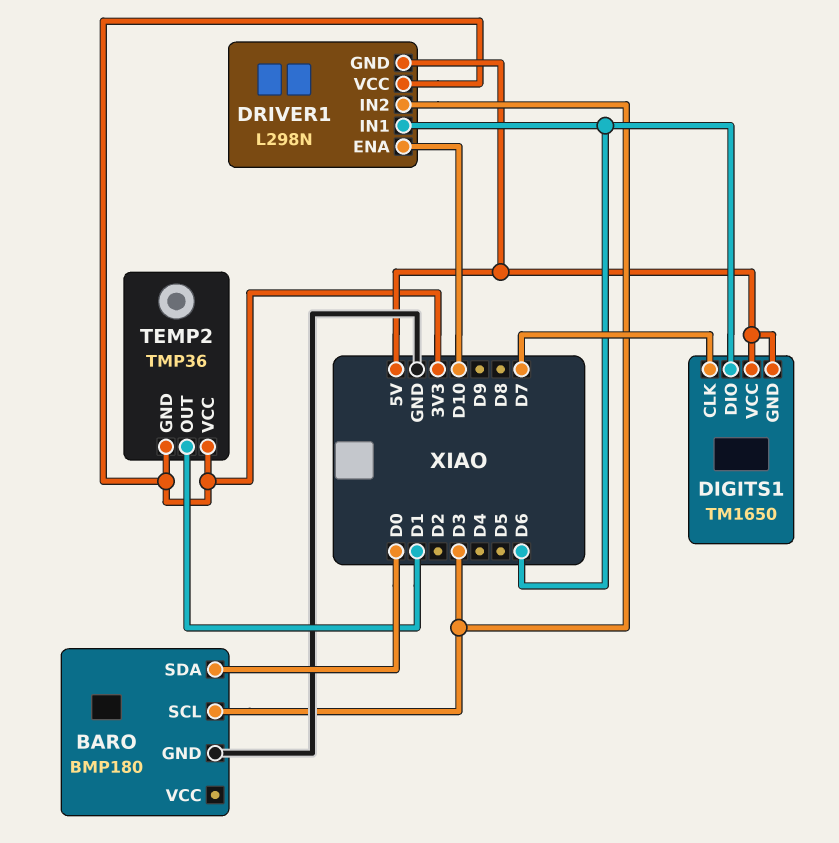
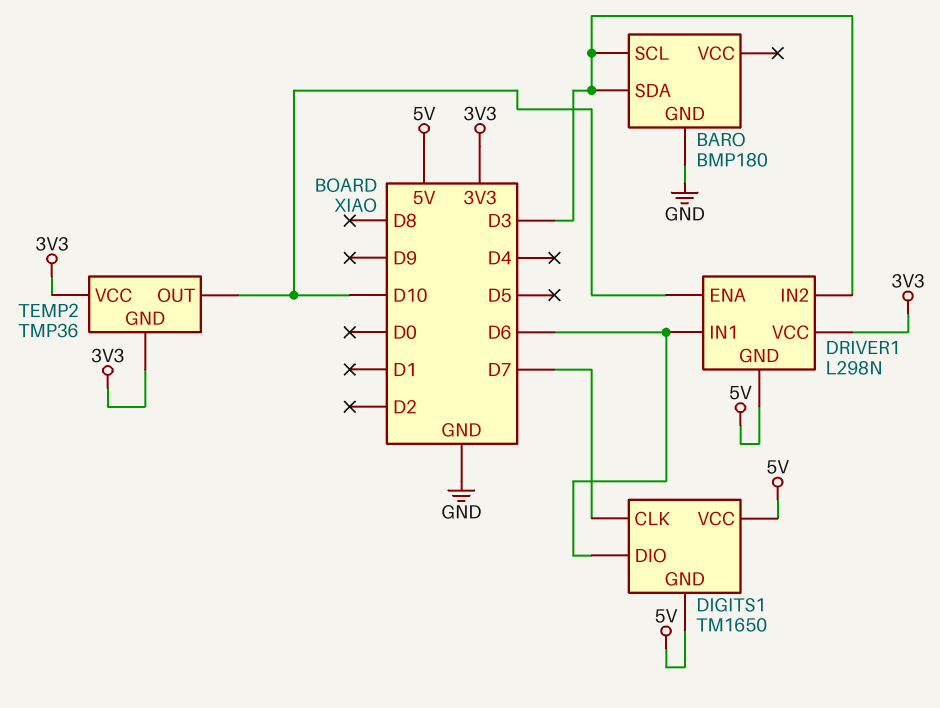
BARO pin SDA: D0 -> D3
TEMP2 pin OUT: D1 -> D10

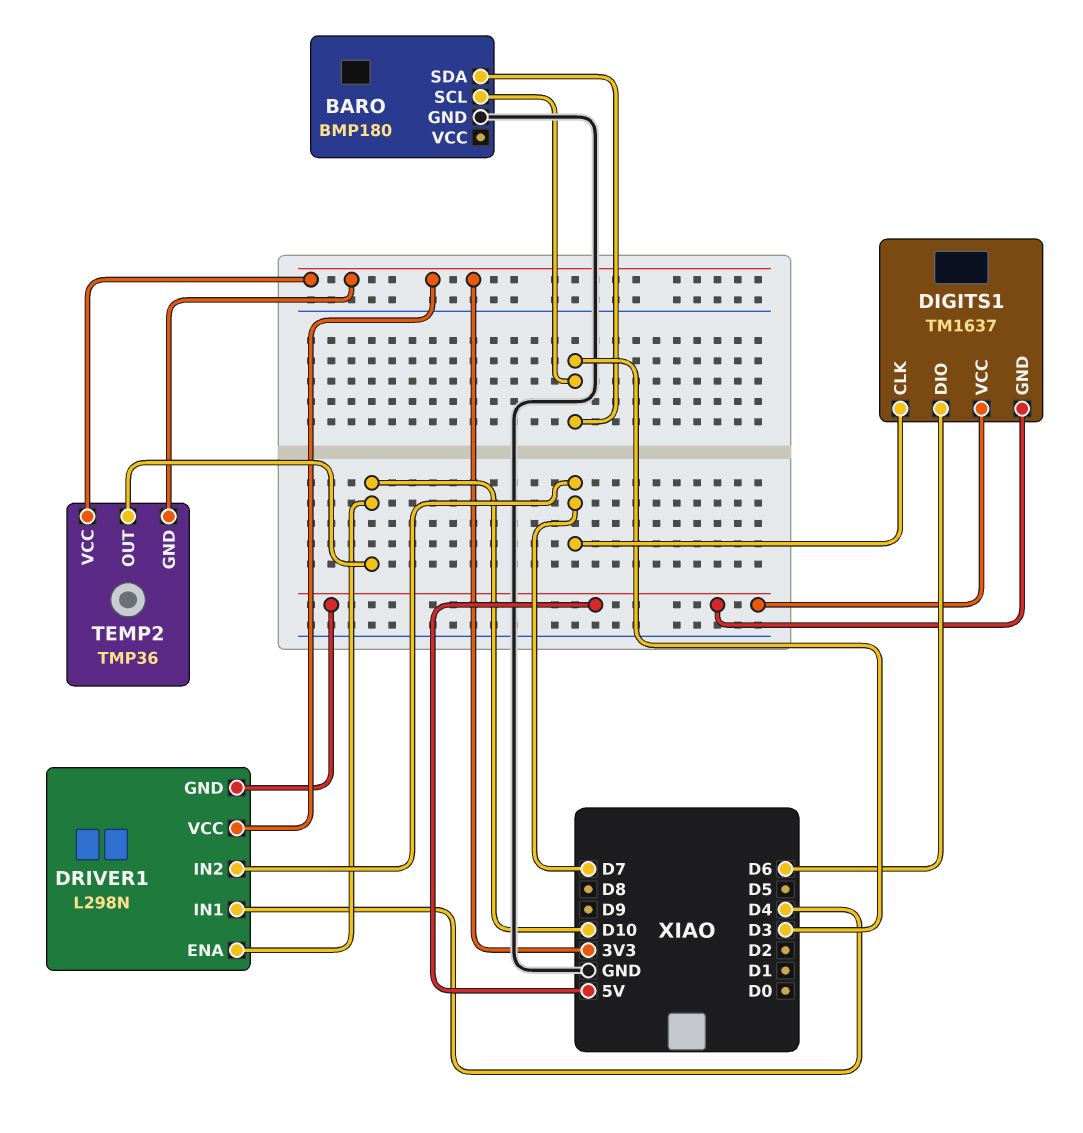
DIGITS1: TM1650 -> TM1637
DRIVER1 pin IN1: D6 -> D4
DRIVER1 pin IN2: D3 -> D7

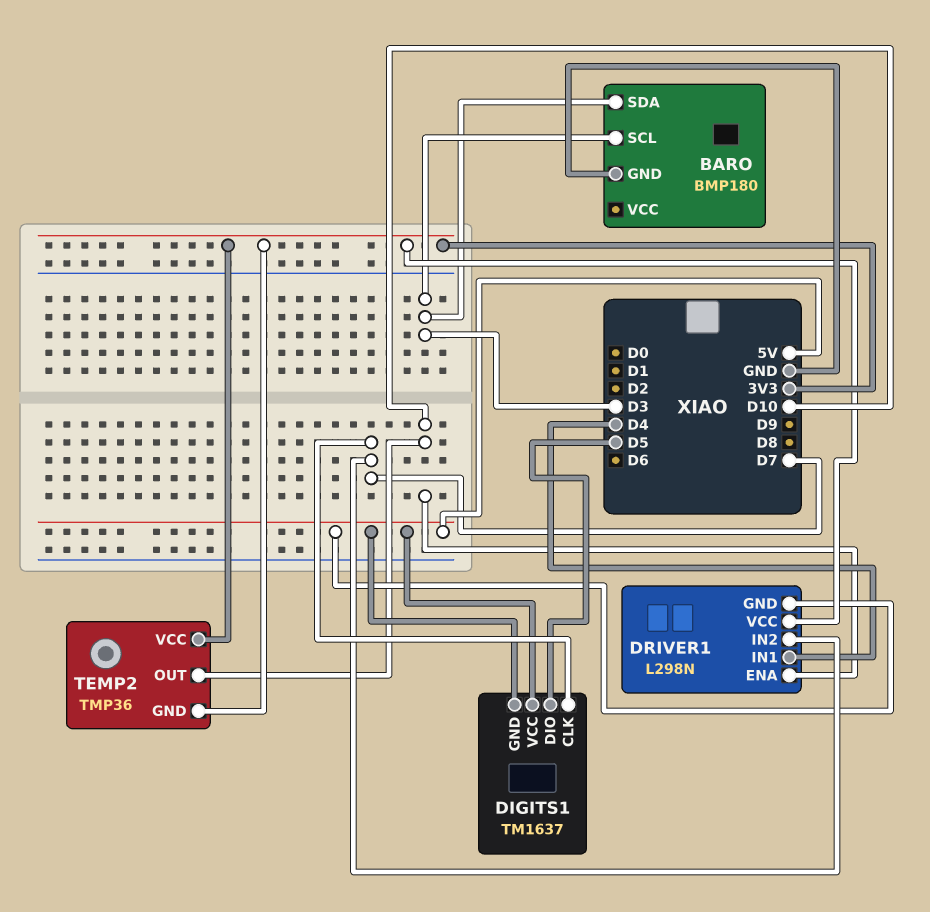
DIGITS1 pin DIO: D6 -> D5

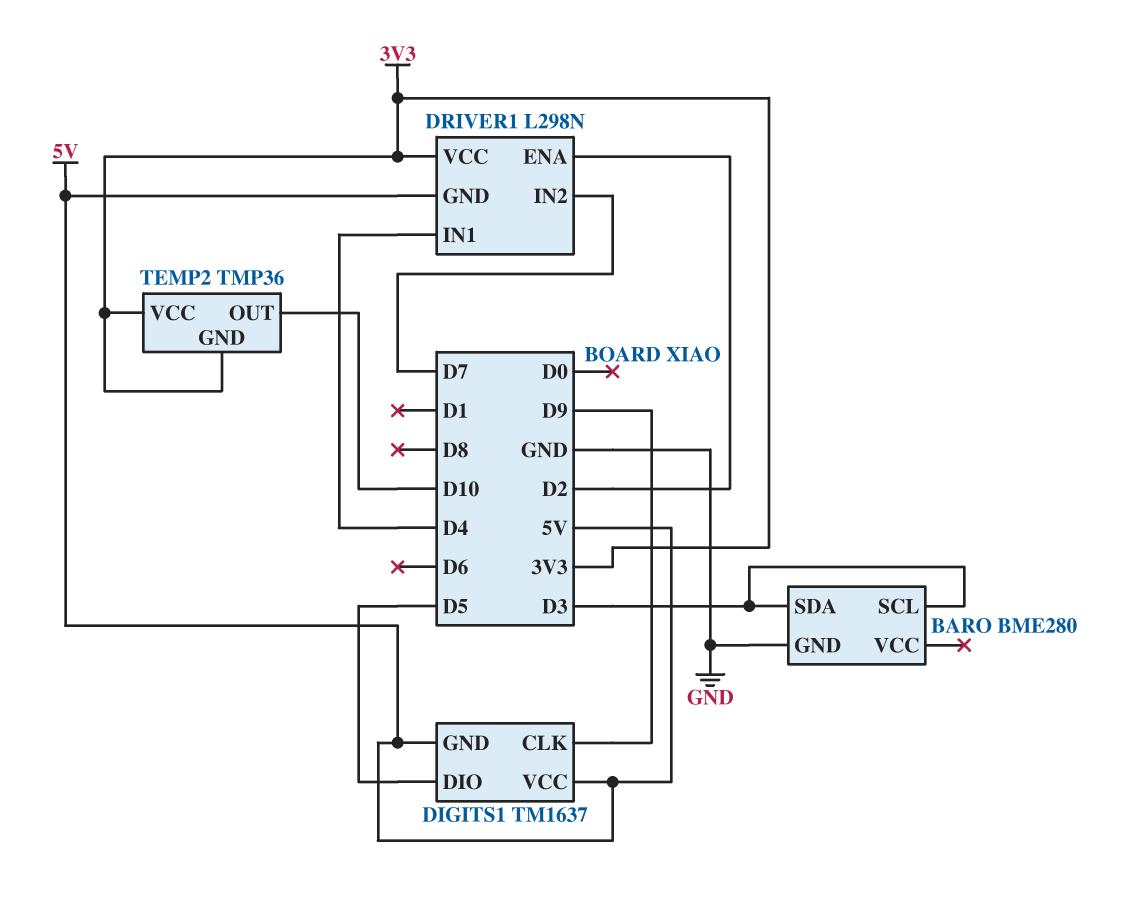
BARO: BMP180 -> BME280
DIGITS1 pin CLK: D7 -> D9
DRIVER1 pin ENA: D10 -> D2

